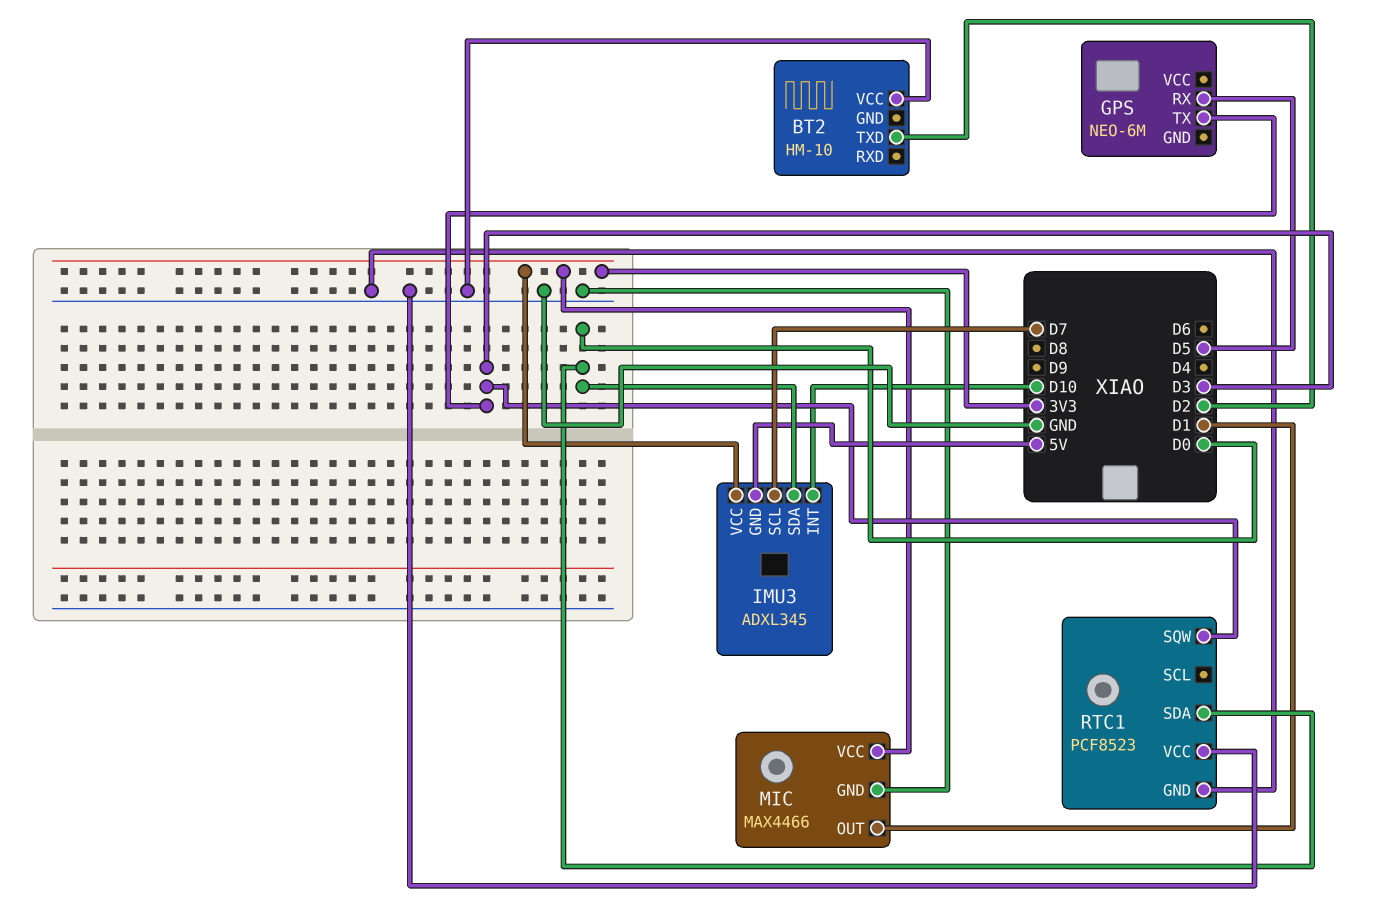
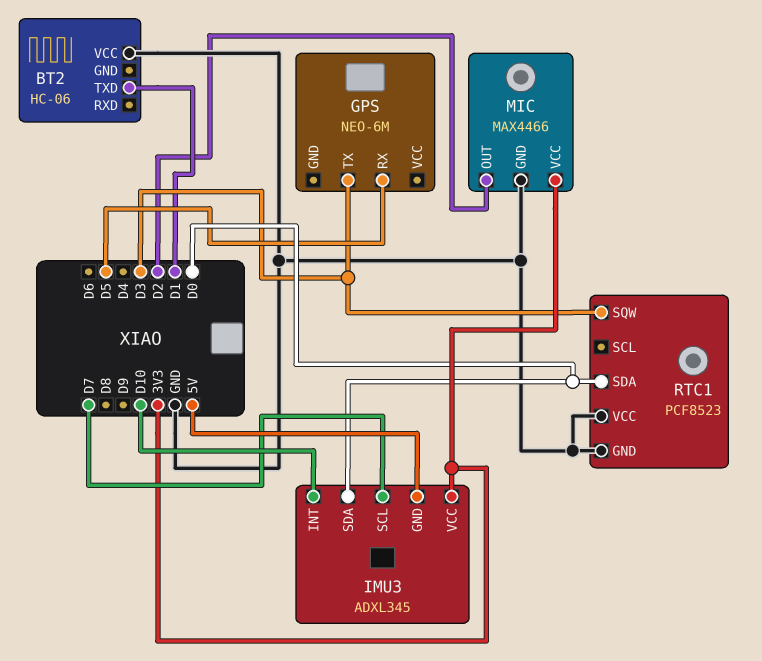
BT2: HM-10 -> HC-06
BT2 pin TXD: D2 -> D1
MIC pin OUT: D1 -> D2

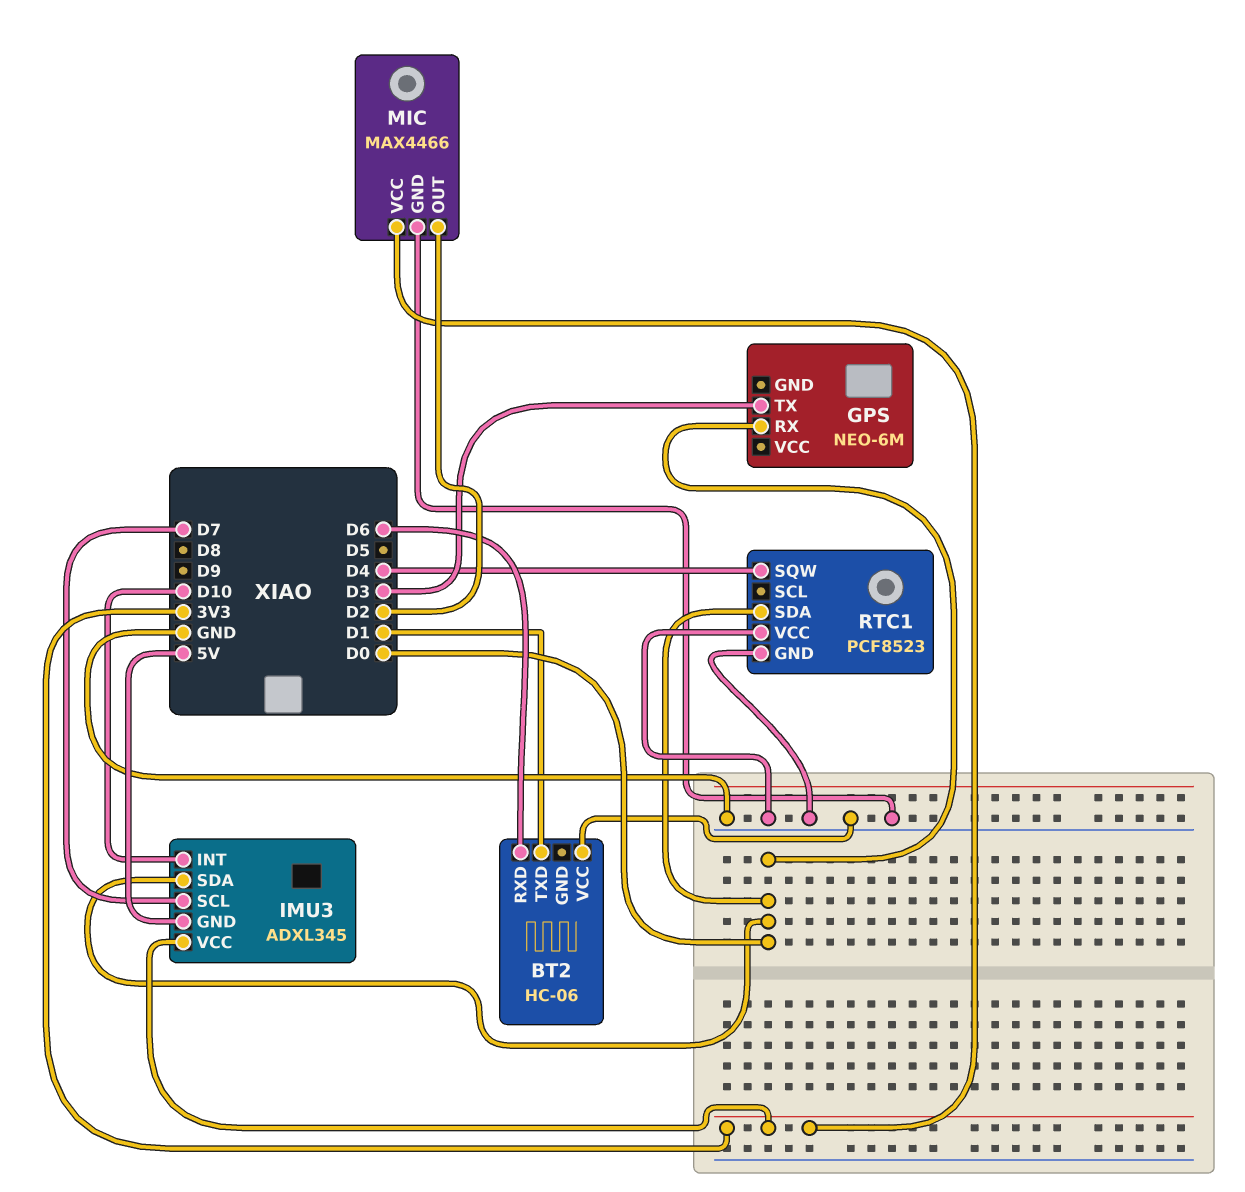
BT2 pin RXD: none -> D6
GPS pin RX: D5 -> D0
RTC1 pin SQW: D3 -> D4

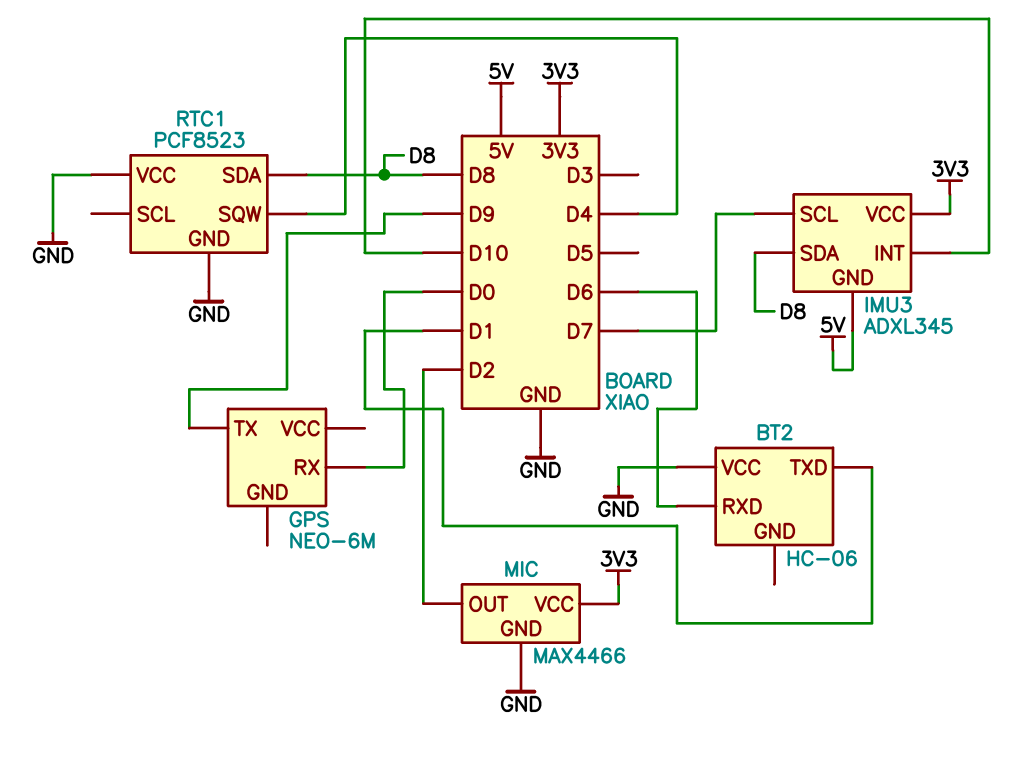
GPS pin TX: D3 -> D9
IMU3 pin SDA: D0 -> D8
RTC1 pin SDA: D0 -> D8

